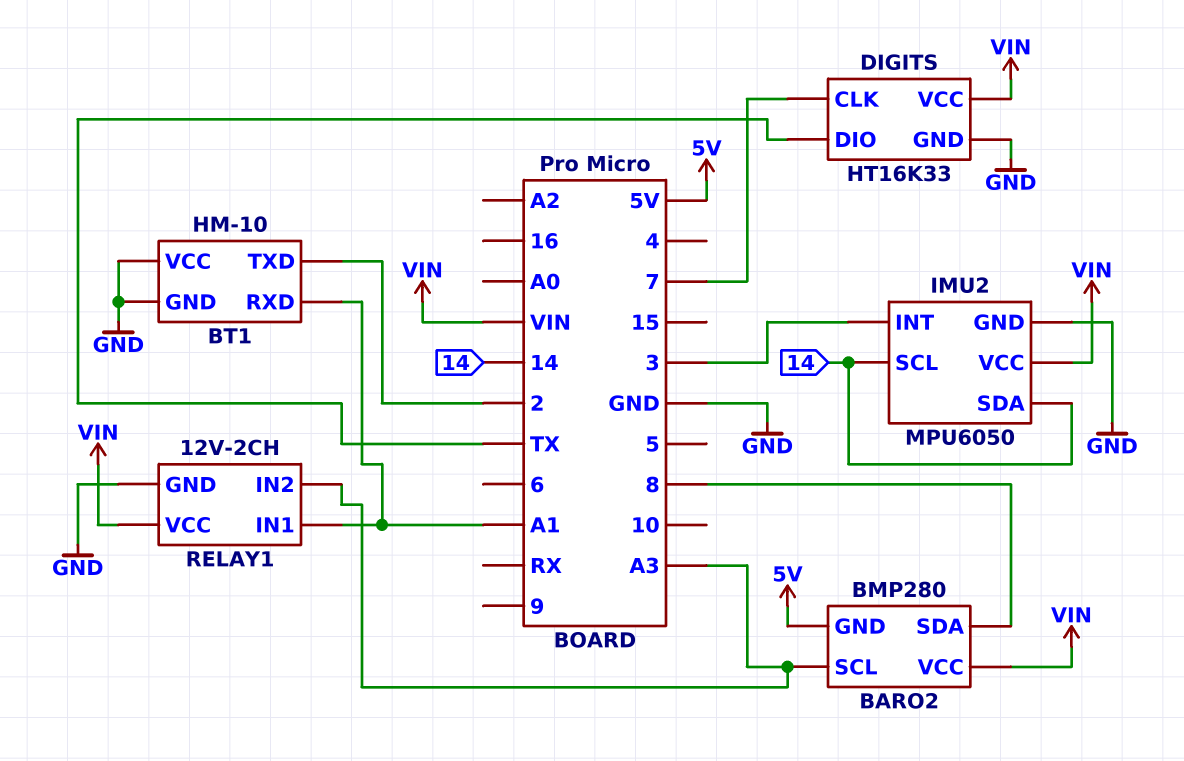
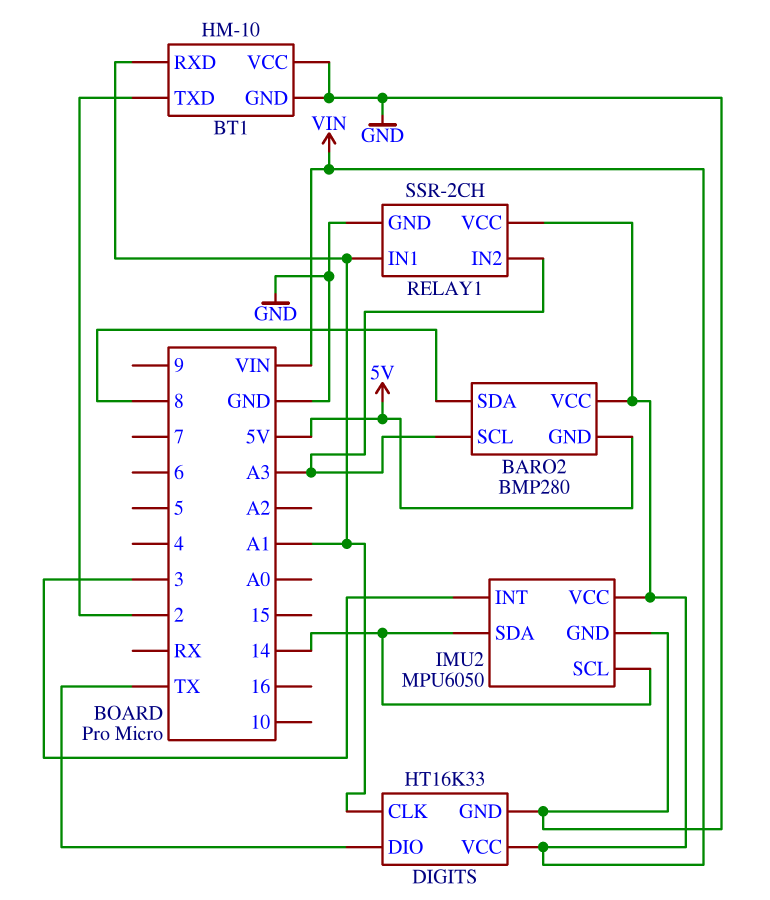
DIGITS pin CLK: 7 -> A1
RELAY1: 12V-2CH -> SSR-2CH

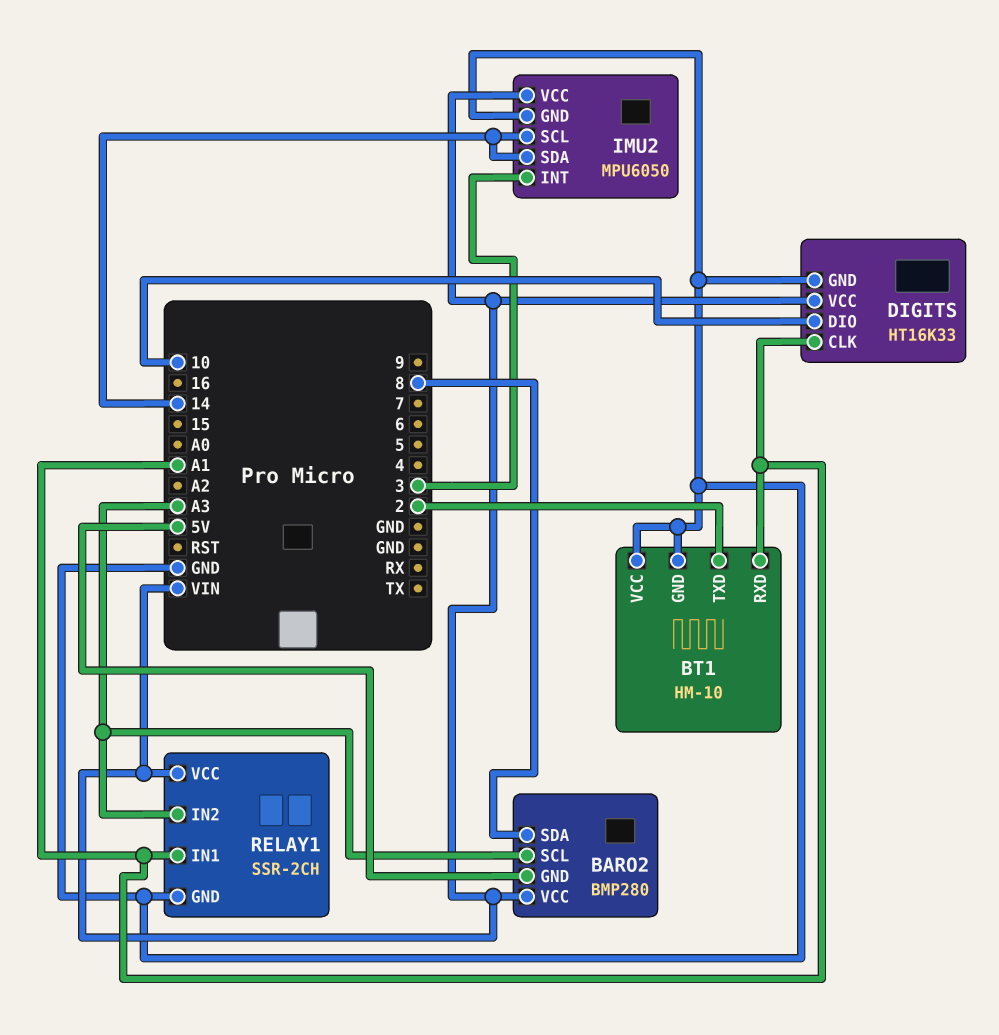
DIGITS pin DIO: TX -> 10

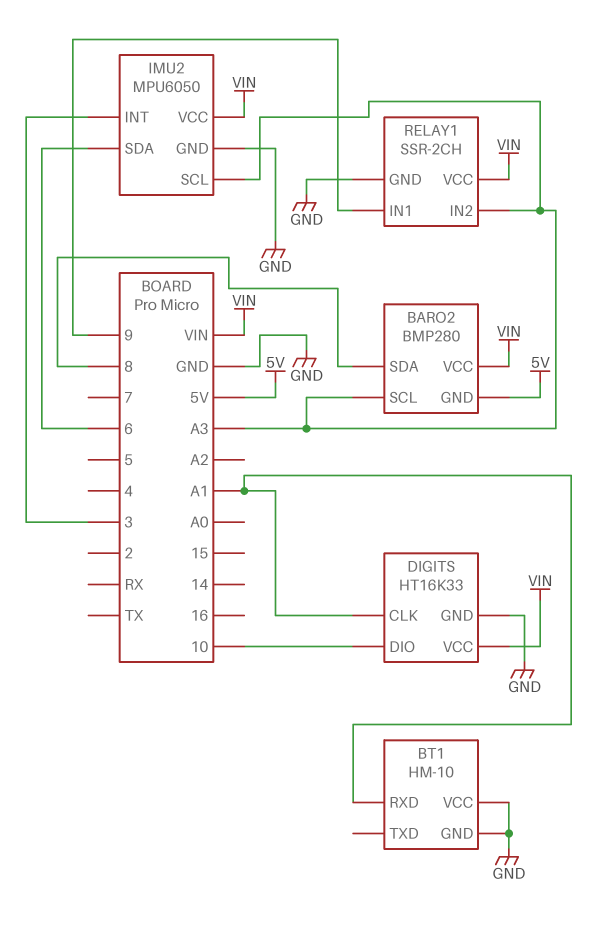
BT1 pin TXD: 2 -> none
IMU2 pin SCL: 14 -> A3
IMU2 pin SDA: 14 -> 6
RELAY1 pin IN1: A1 -> 9

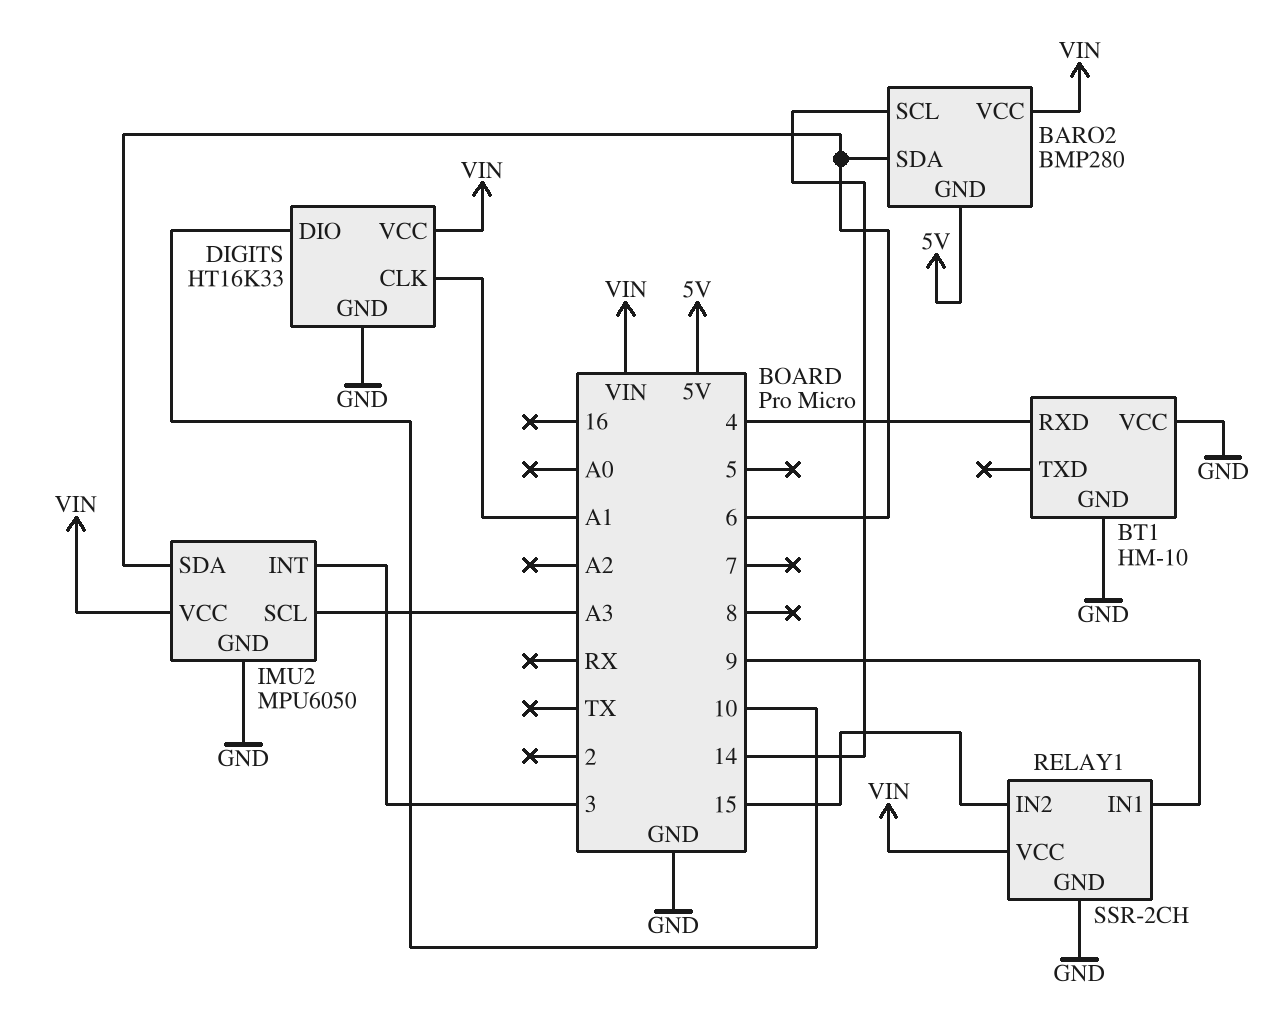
BARO2 pin SCL: A3 -> 14
BARO2 pin SDA: 8 -> 6
BT1 pin RXD: A1 -> 4
RELAY1 pin IN2: A3 -> 15

